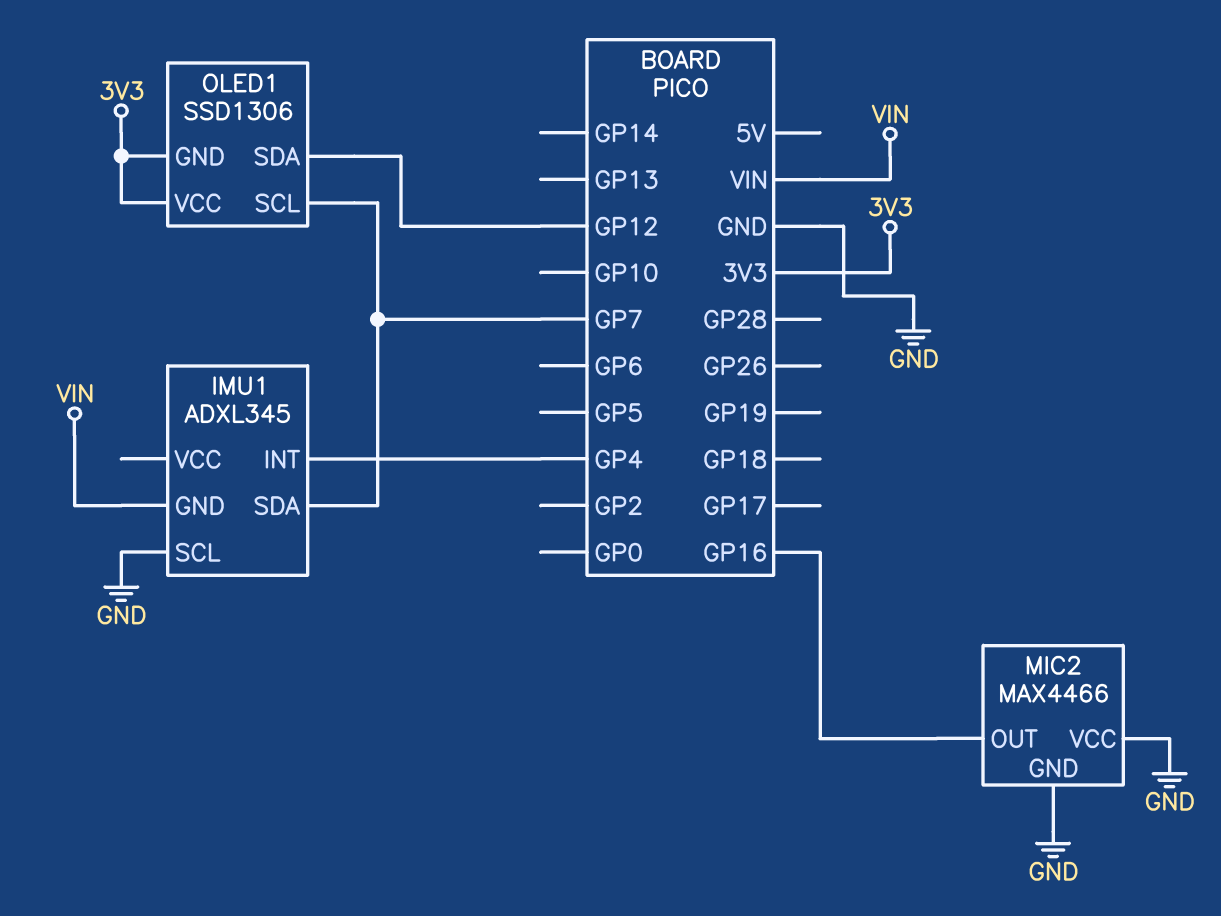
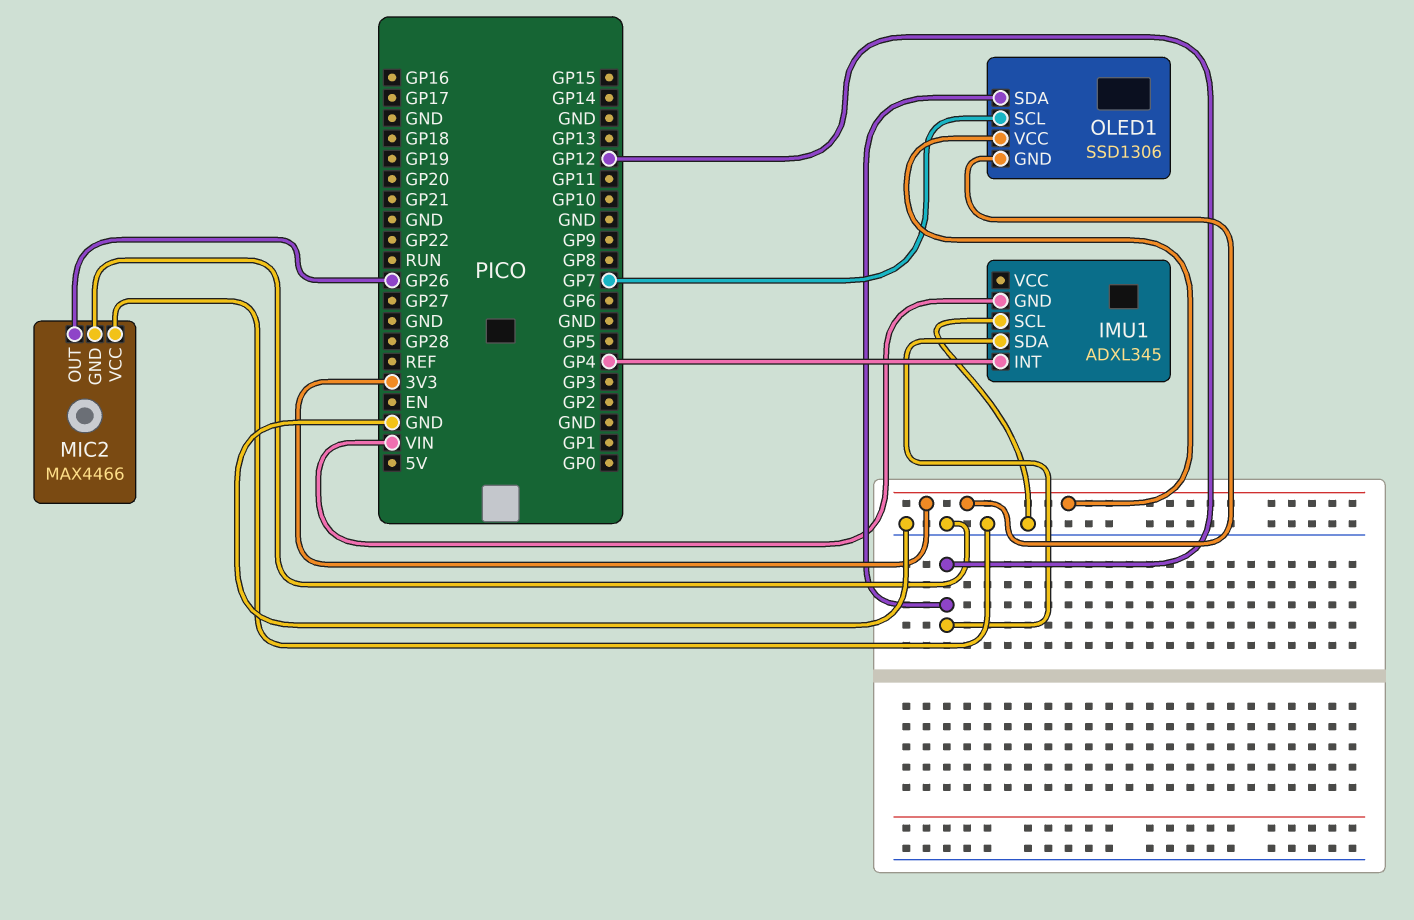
IMU1 pin SDA: GP7 -> GP12
MIC2 pin OUT: GP16 -> GP26

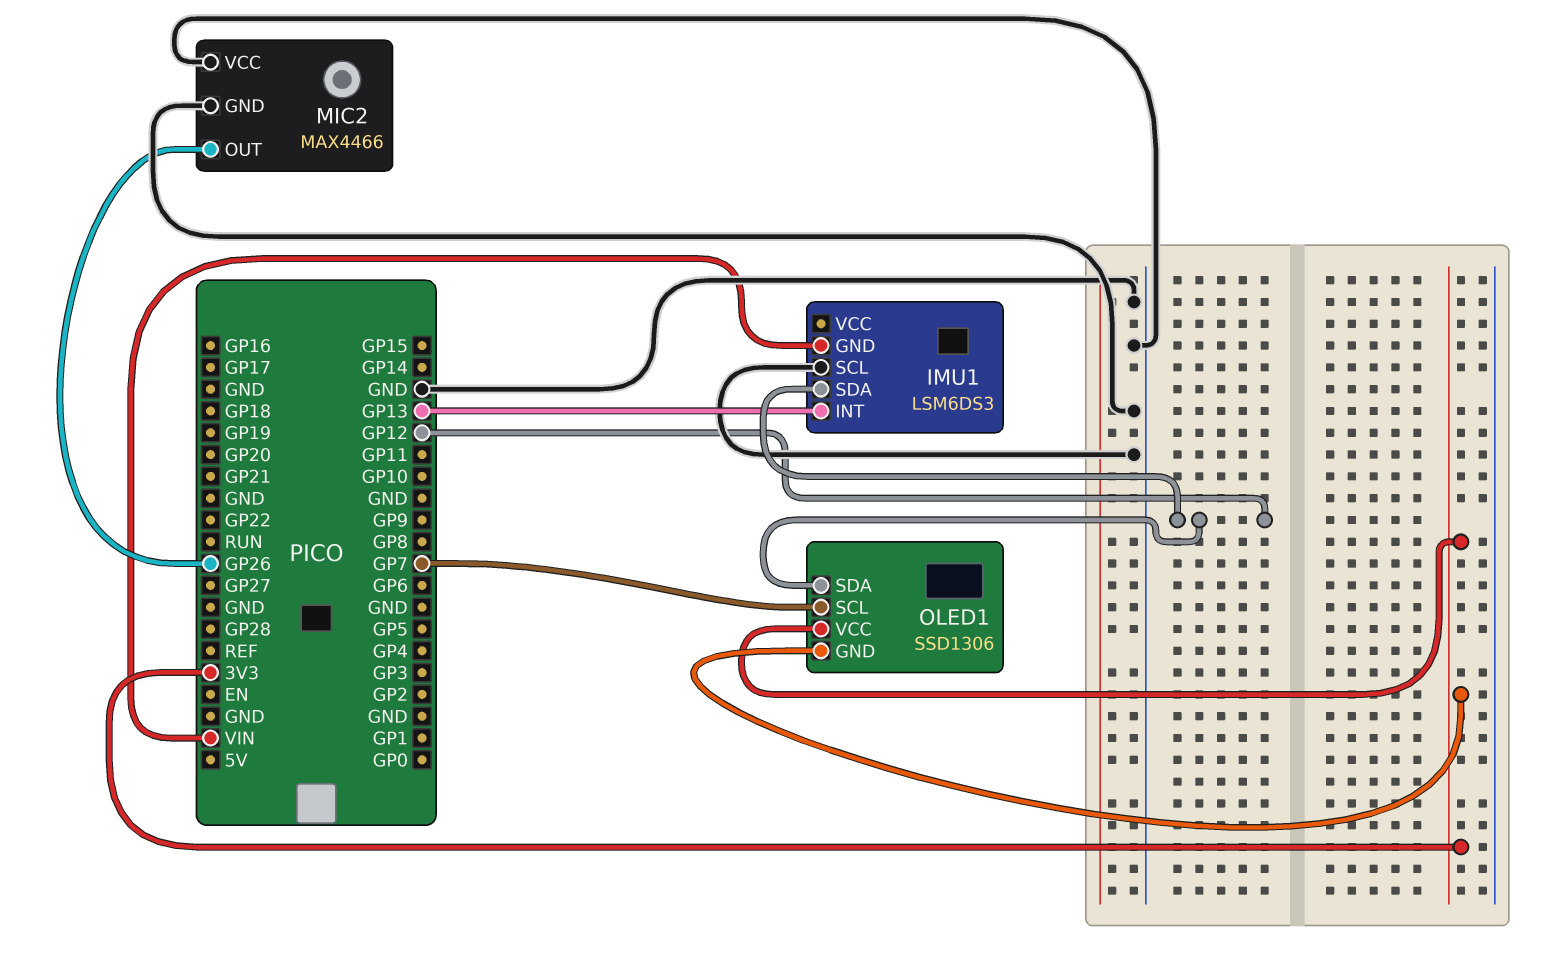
IMU1: ADXL345 -> LSM6DS3
IMU1 pin INT: GP4 -> GP13

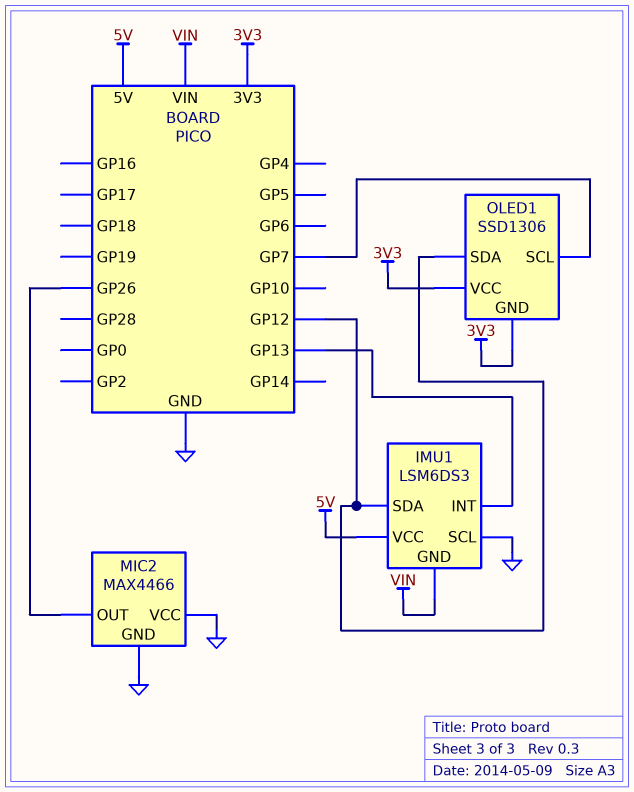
IMU1 pin VCC: none -> 5V

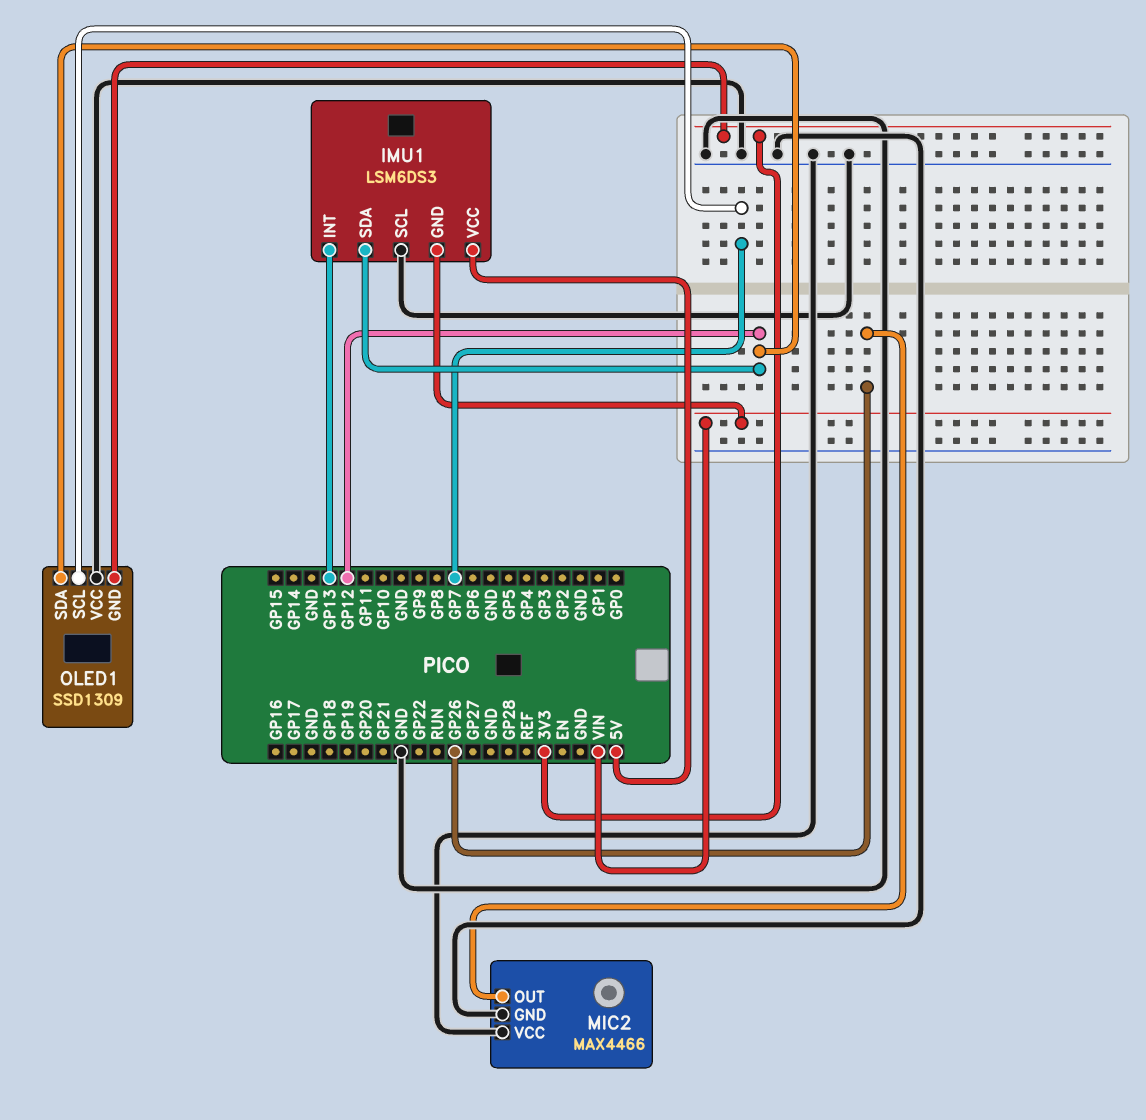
OLED1: SSD1306 -> SSD1309
OLED1 pin VCC: 3V3 -> GND

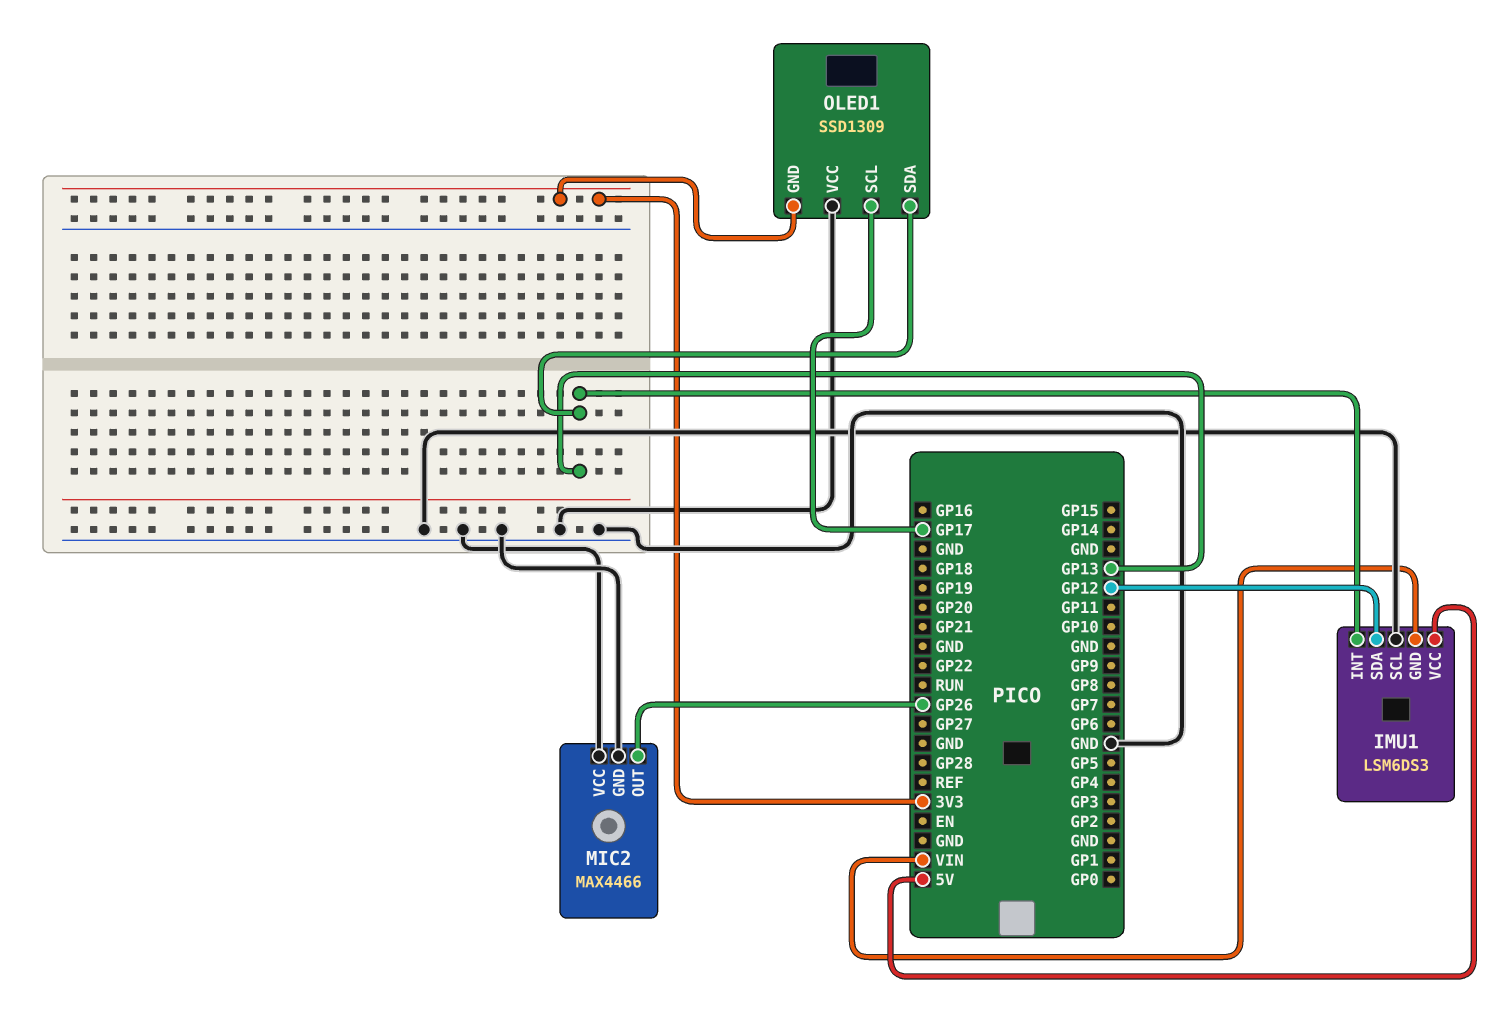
OLED1 pin SCL: GP7 -> GP17
OLED1 pin SDA: GP12 -> GP13

